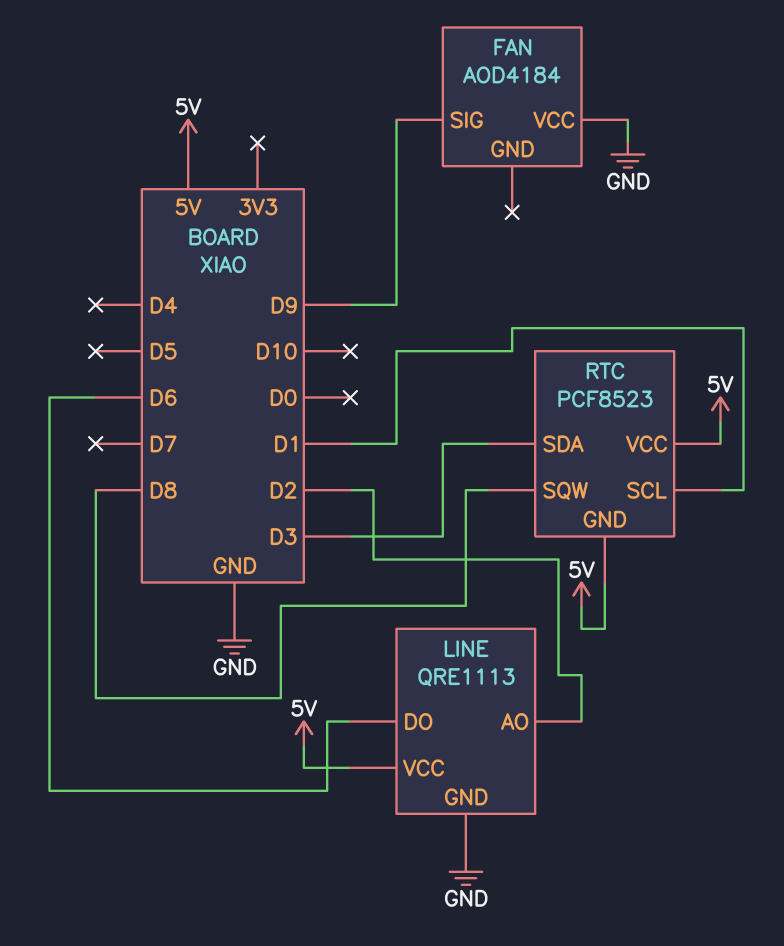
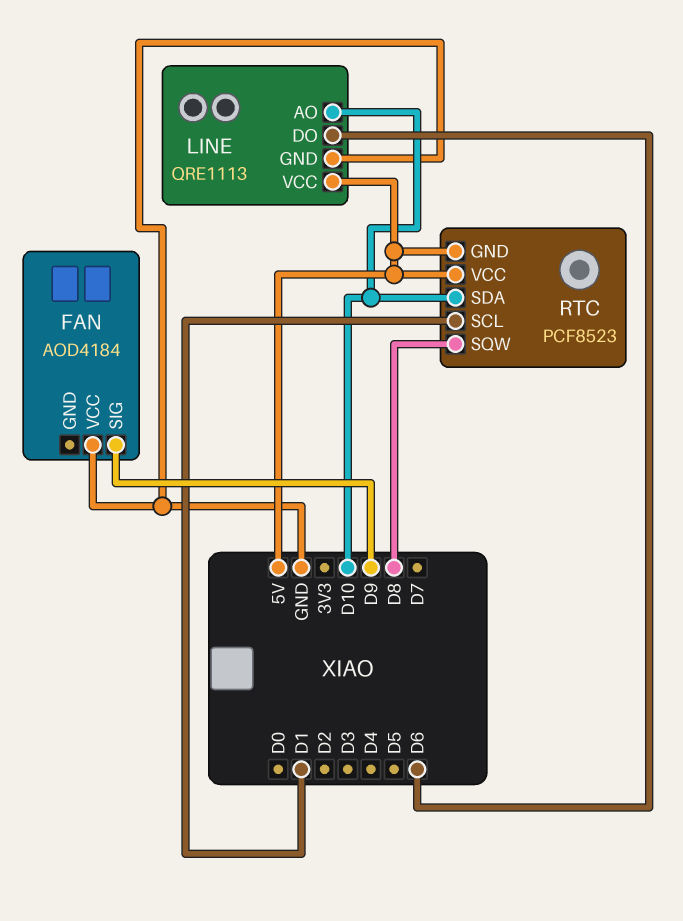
LINE pin AO: D2 -> D10
RTC pin SDA: D3 -> D10

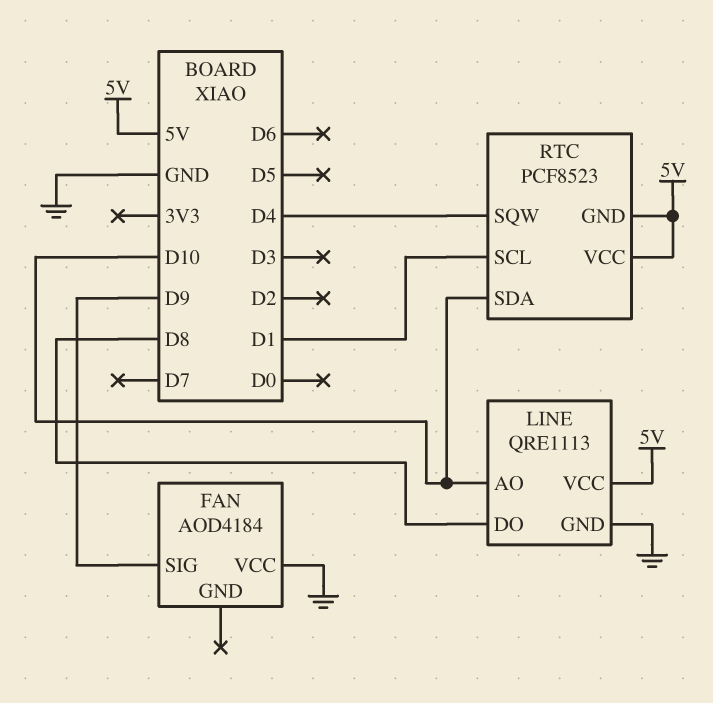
LINE pin DO: D6 -> D8
RTC pin SQW: D8 -> D4

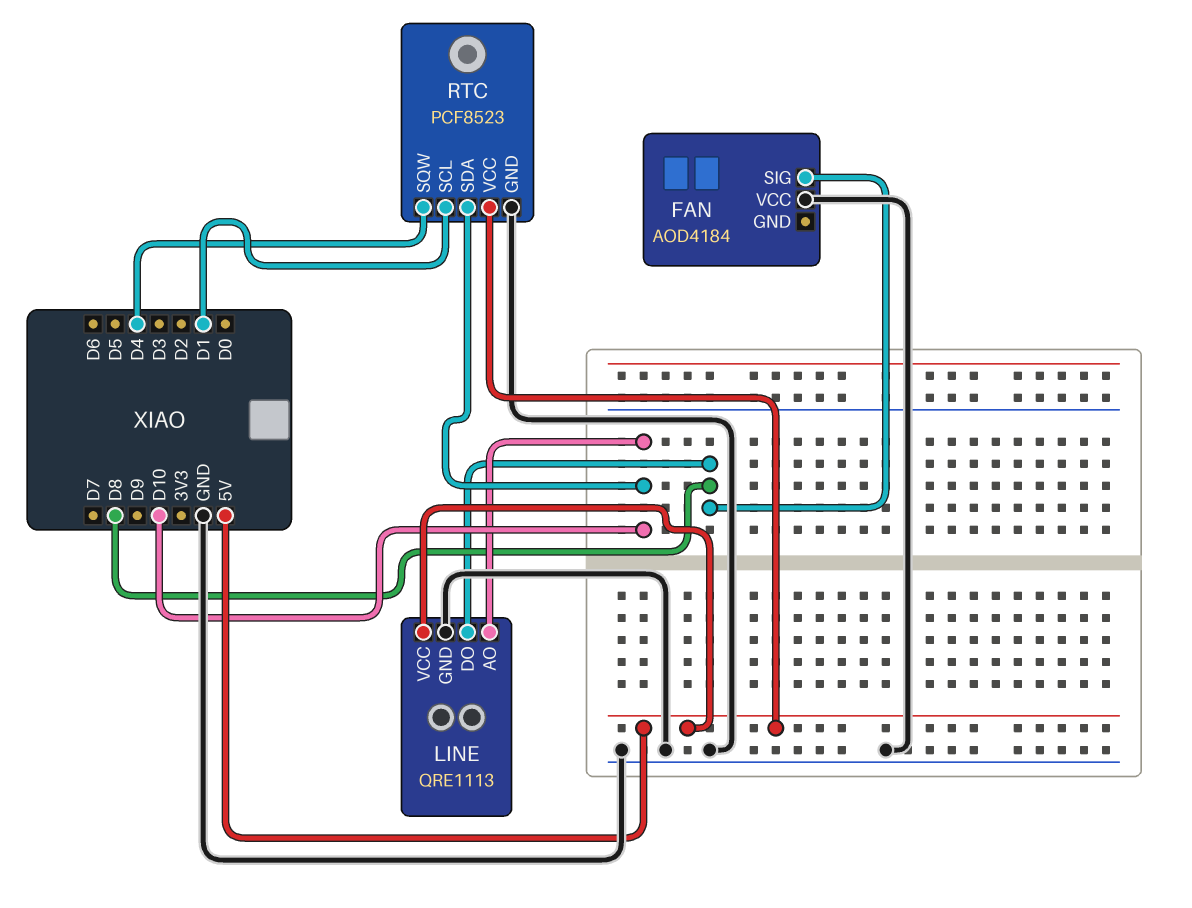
FAN pin SIG: D9 -> D8
RTC pin GND: 5V -> GND

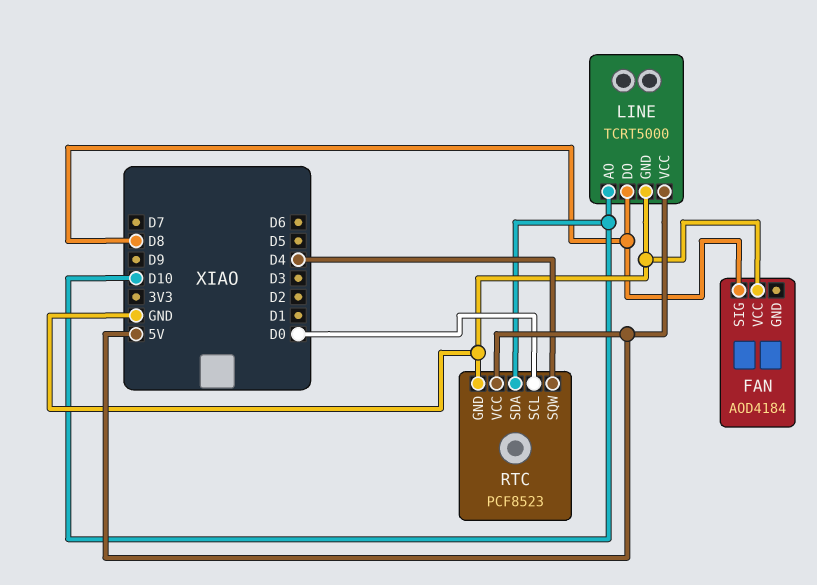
LINE: QRE1113 -> TCRT5000
RTC pin SCL: D1 -> D0

